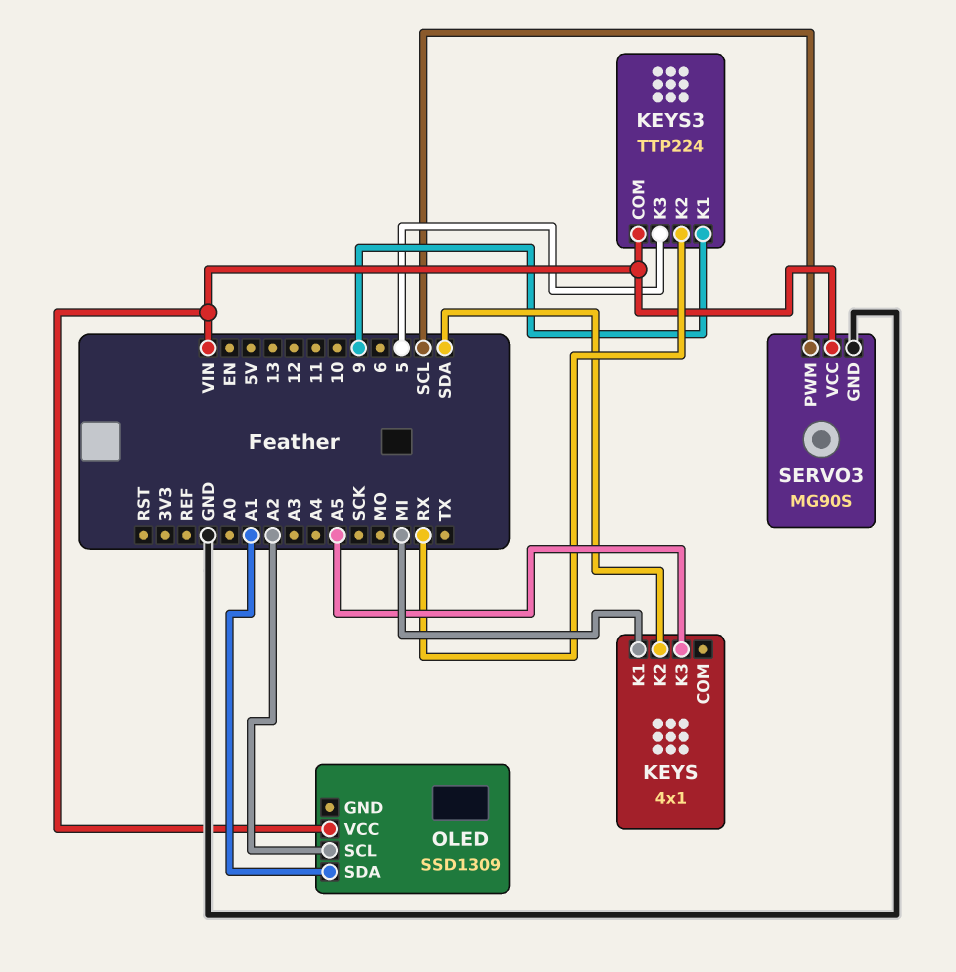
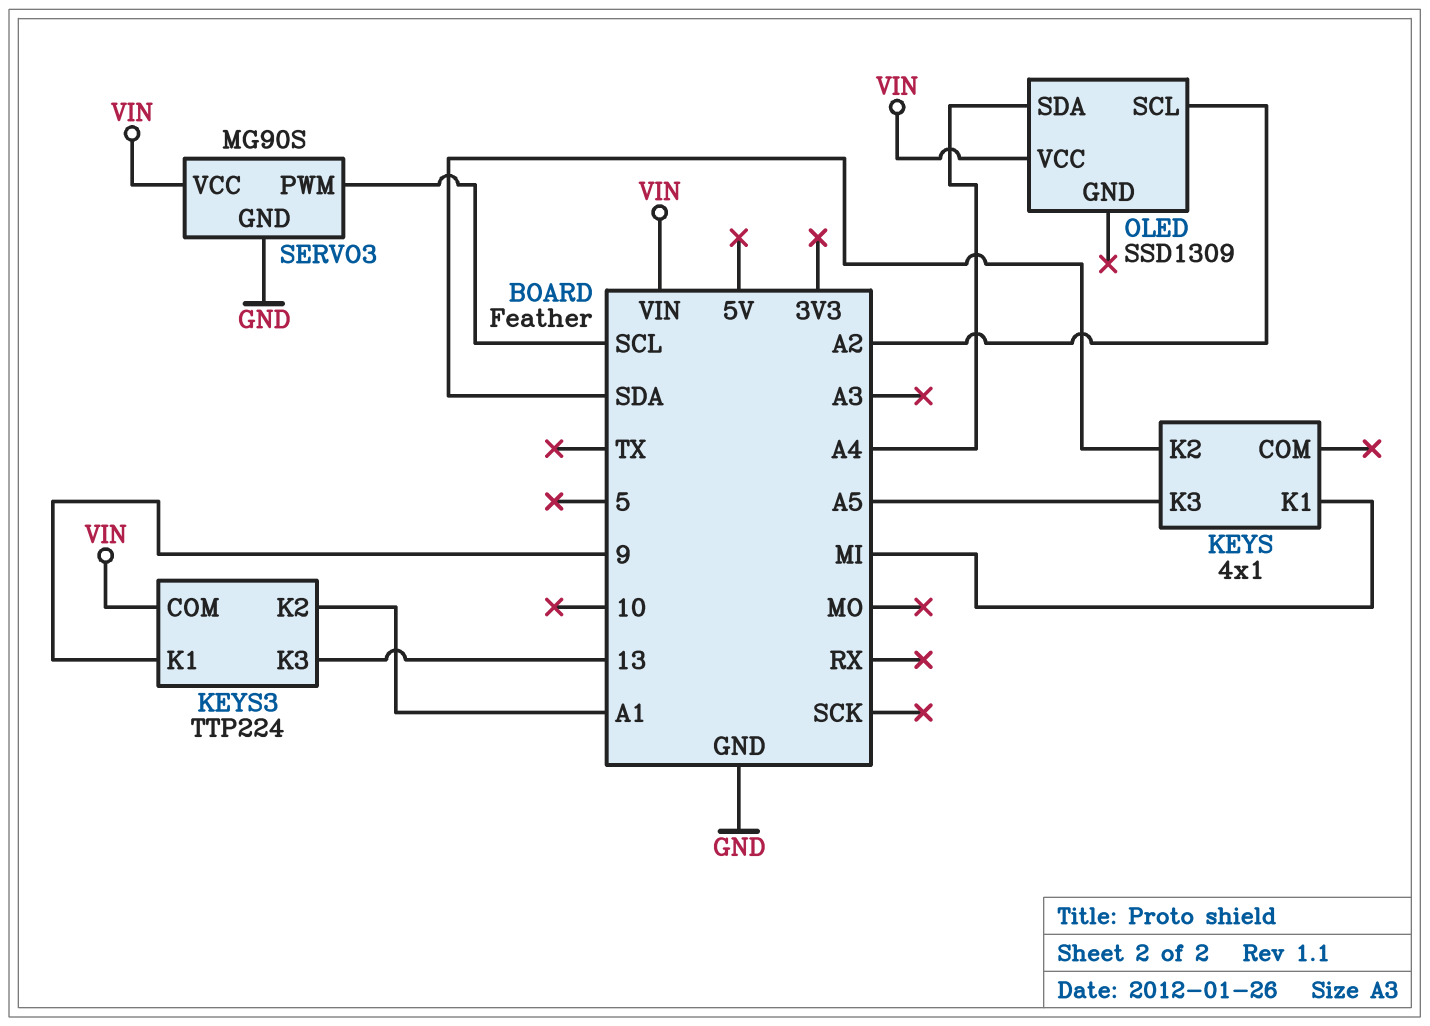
KEYS3 pin K2: RX -> A1
KEYS3 pin K3: 5 -> 13
OLED pin SDA: A1 -> A4

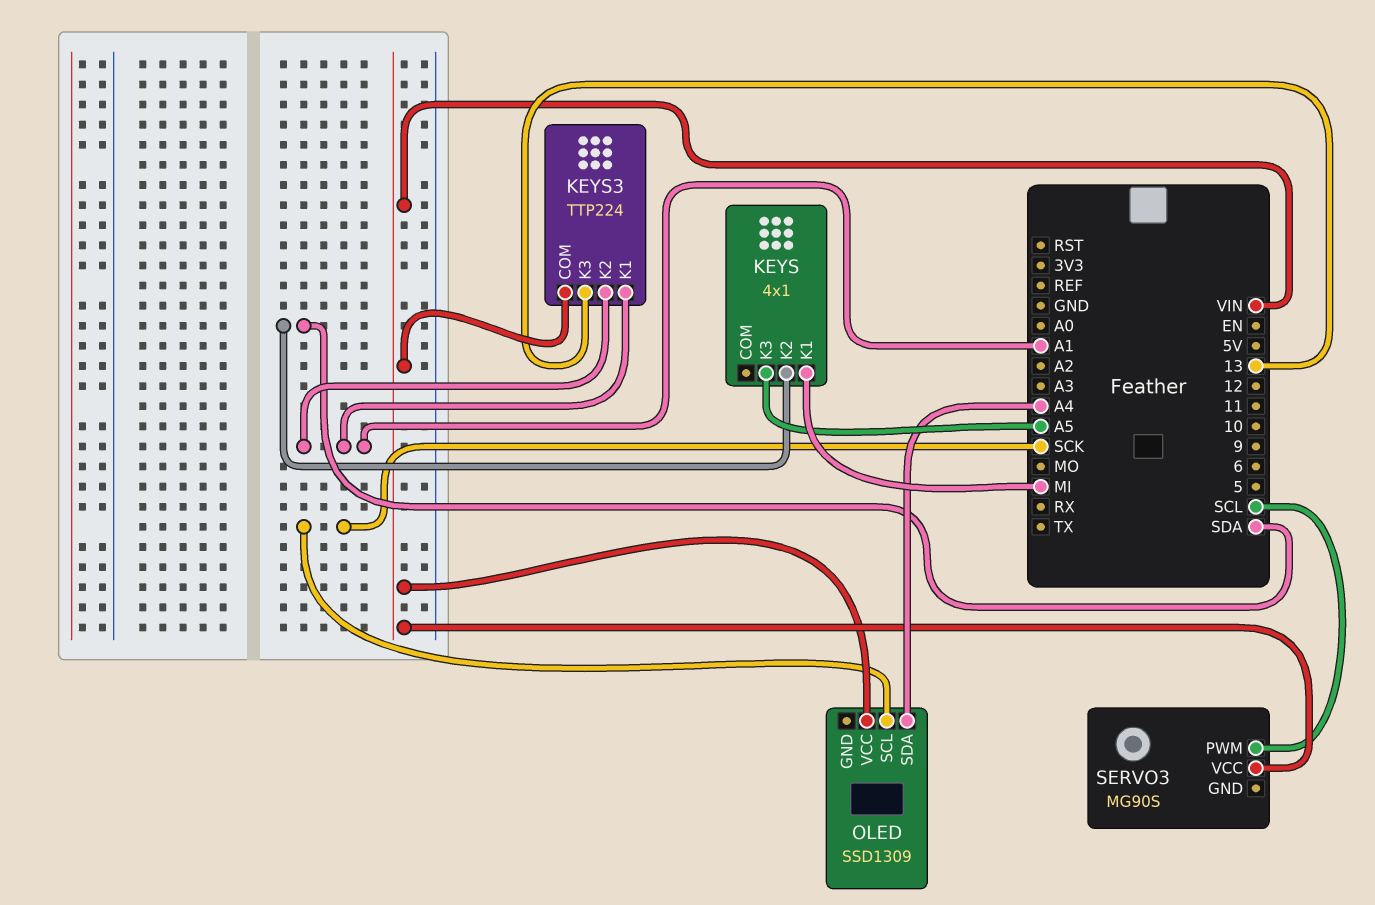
KEYS3 pin K1: 9 -> A1
OLED pin SCL: A2 -> SCK
SERVO3 pin GND: GND -> none

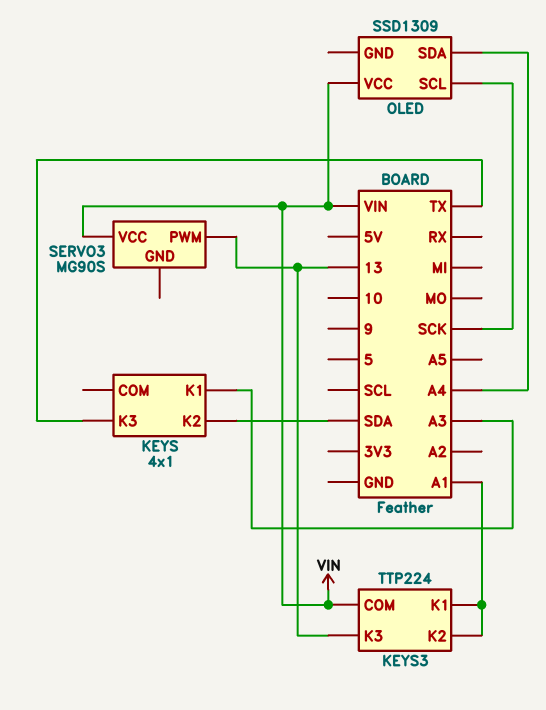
KEYS pin K1: MI -> A3
KEYS pin K3: A5 -> TX
SERVO3 pin PWM: SCL -> 13

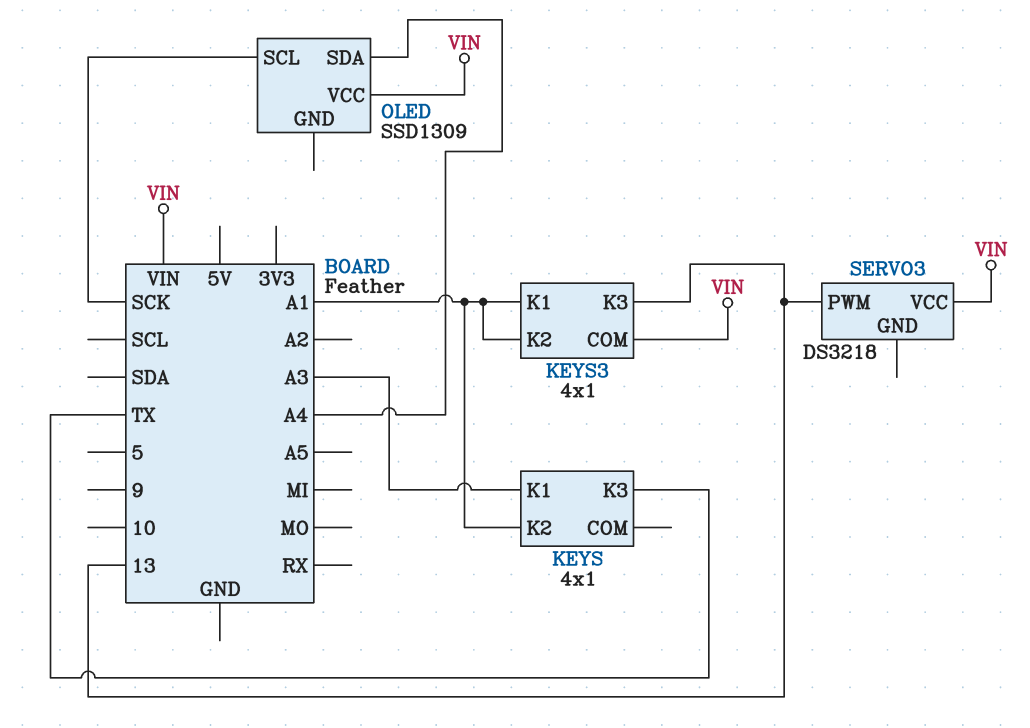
KEYS pin K2: SDA -> A1
KEYS3: TTP224 -> 4x1
SERVO3: MG90S -> DS3218

